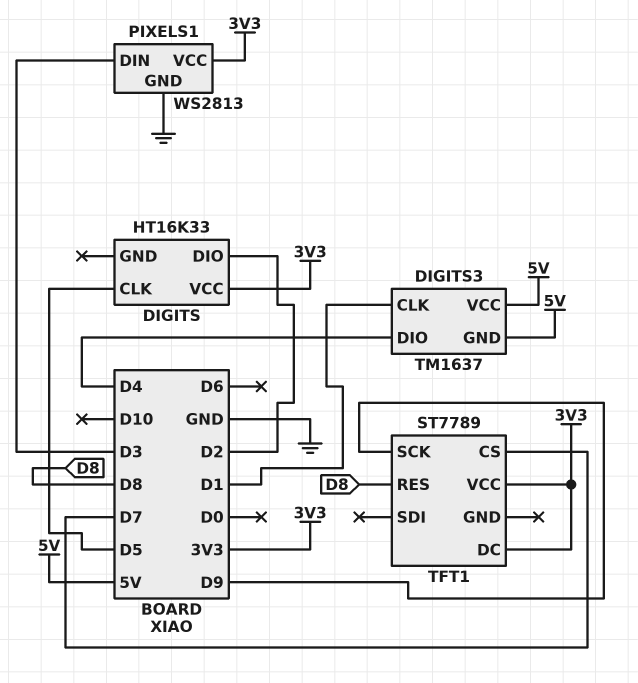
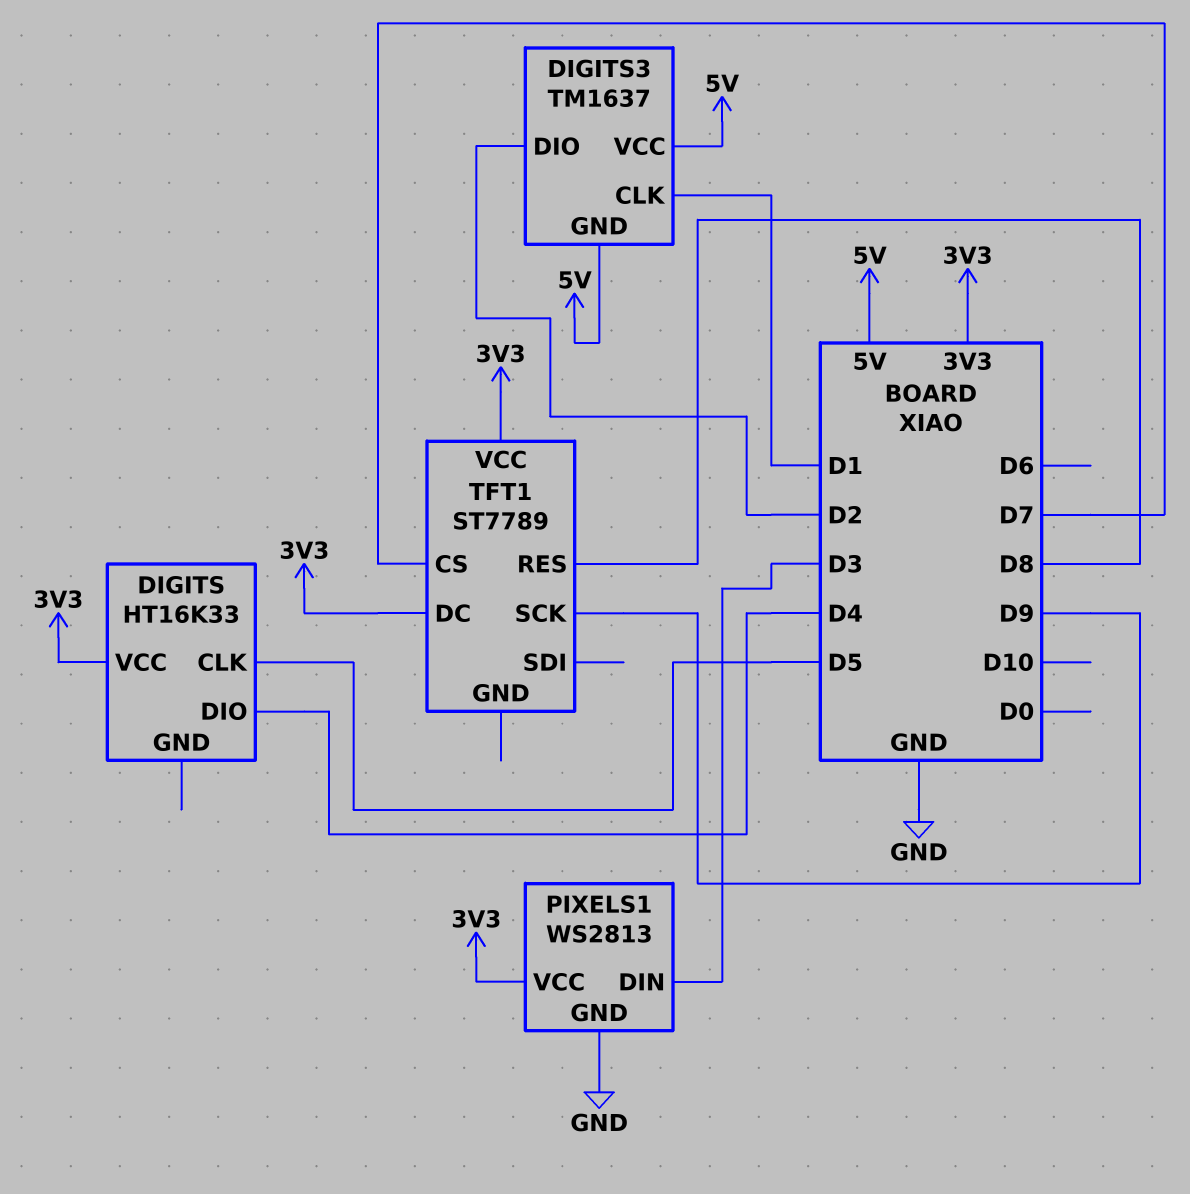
DIGITS pin DIO: D2 -> D4
DIGITS3 pin DIO: D4 -> D2

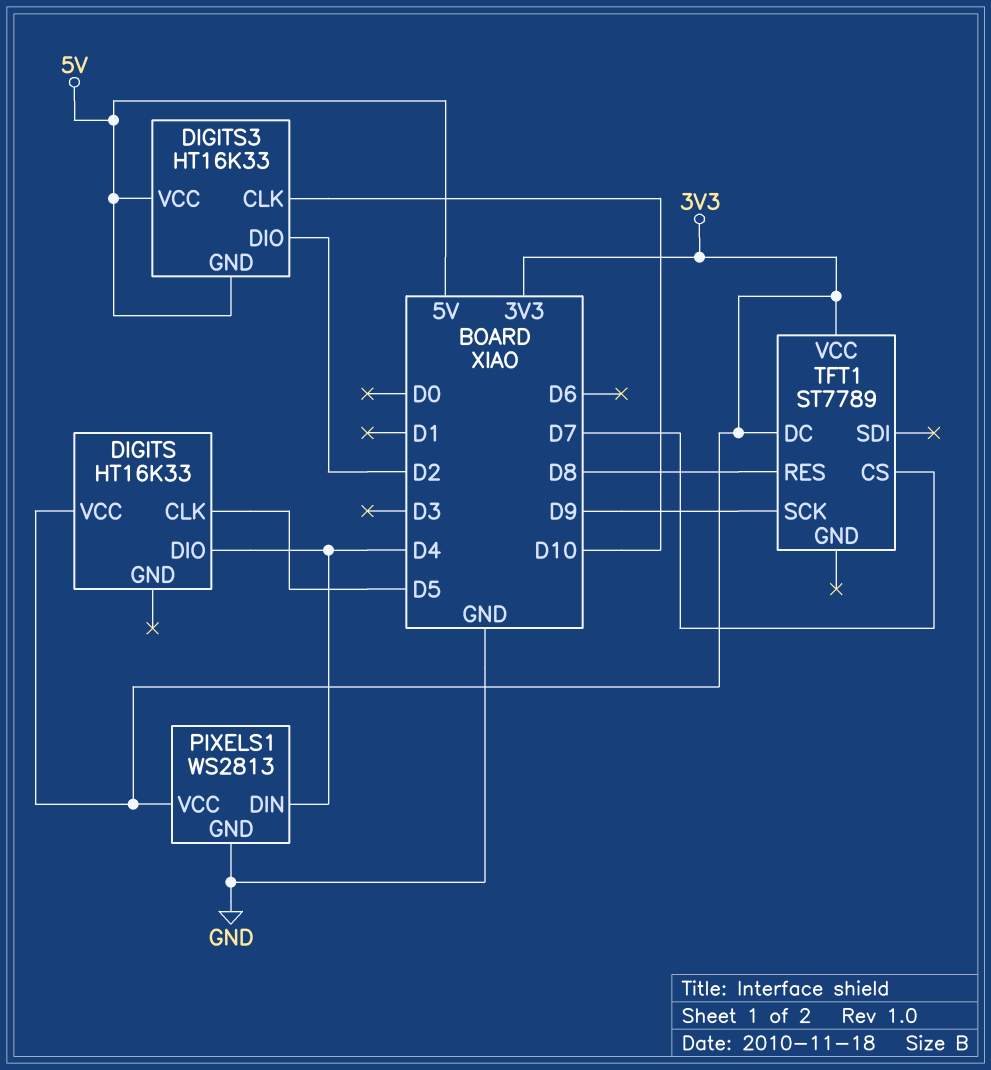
DIGITS3: TM1637 -> HT16K33
DIGITS3 pin CLK: D1 -> D10
PIXELS1 pin DIN: D3 -> D4

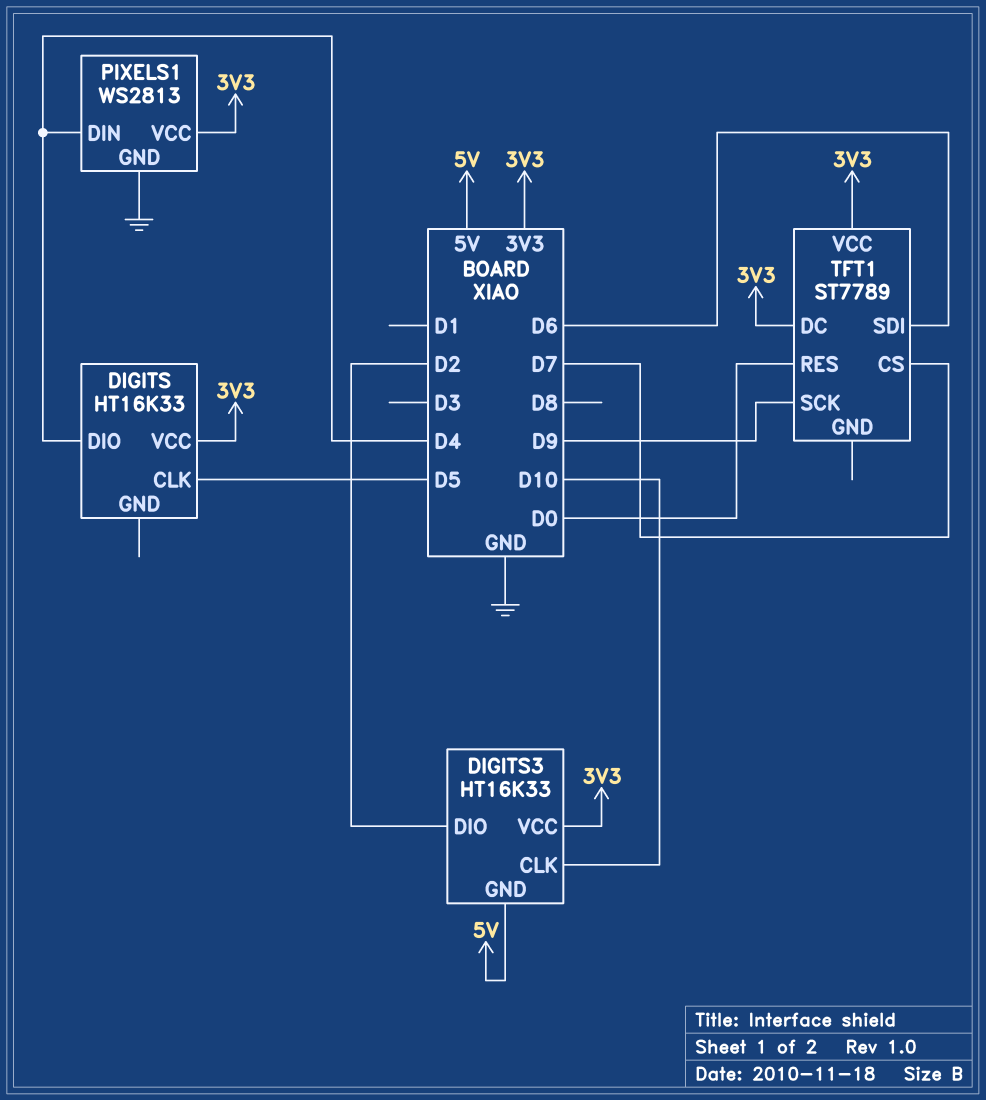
DIGITS3 pin VCC: 5V -> 3V3
TFT1 pin RES: D8 -> D0
TFT1 pin SDI: none -> D6

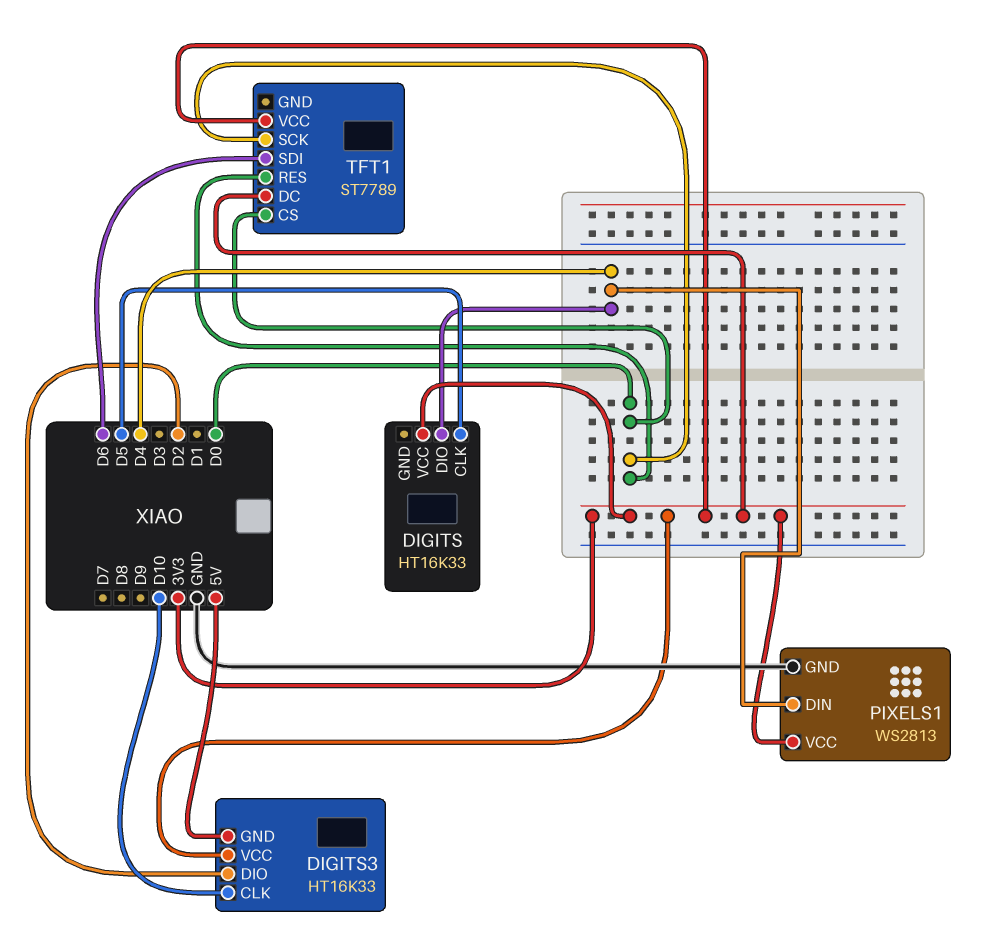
TFT1 pin CS: D7 -> D0
TFT1 pin SCK: D9 -> D0

